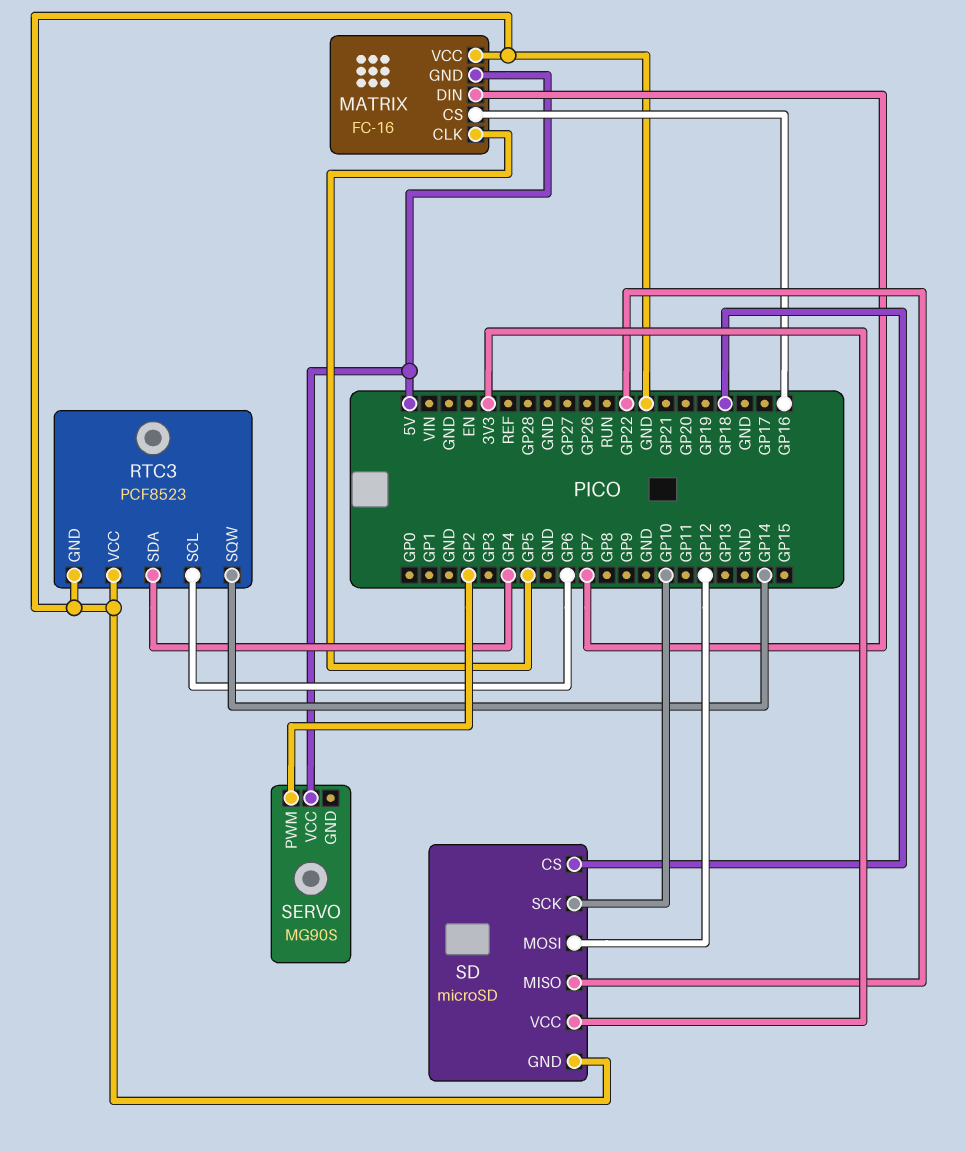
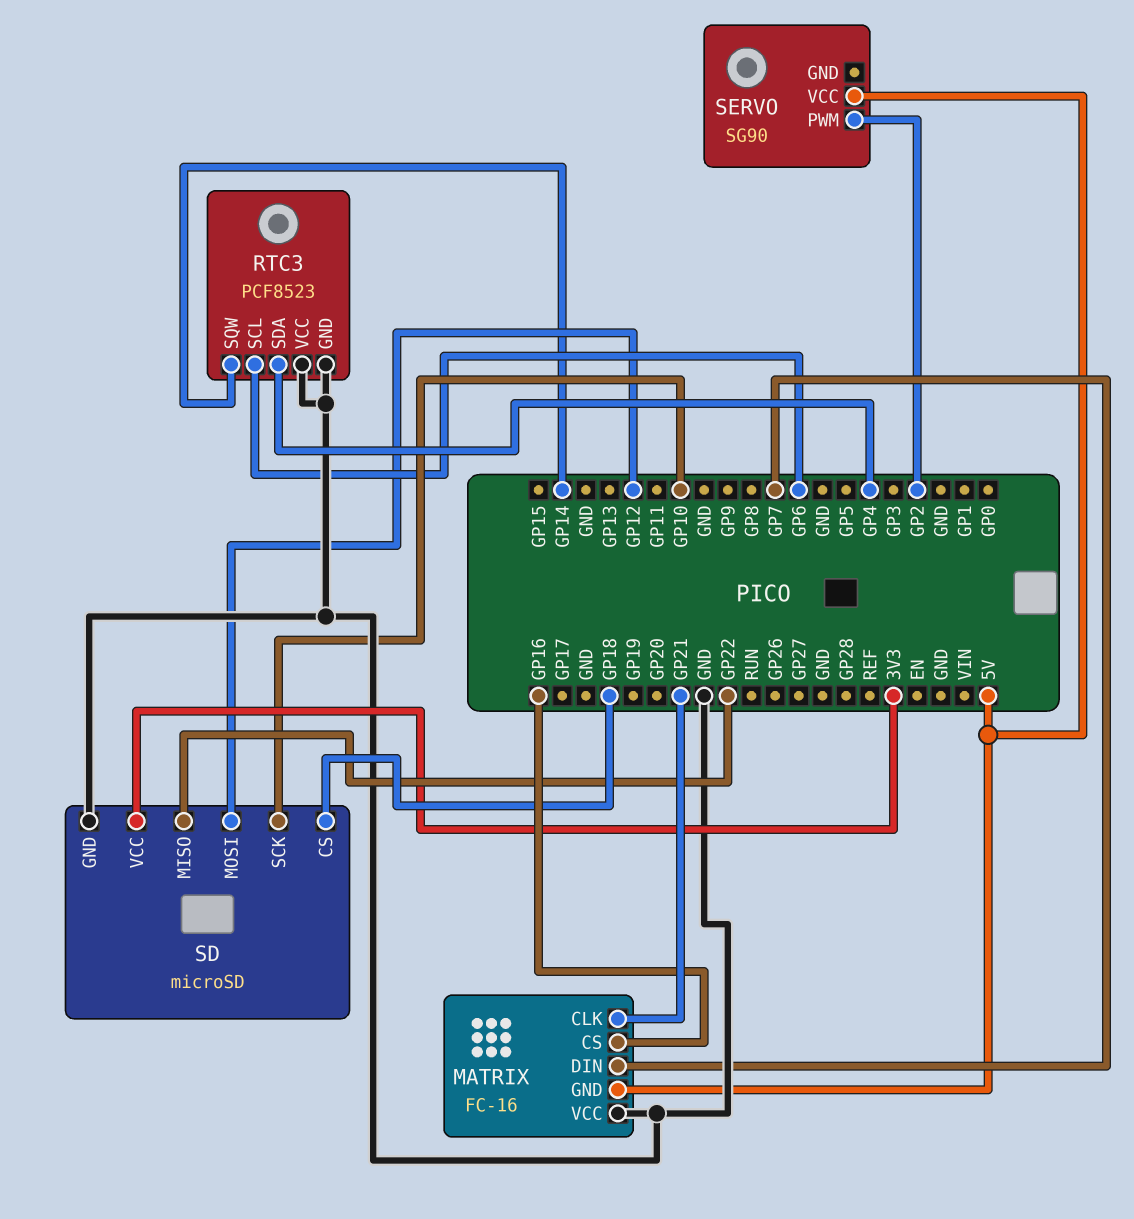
MATRIX pin CLK: GP5 -> GP21
SERVO: MG90S -> SG90

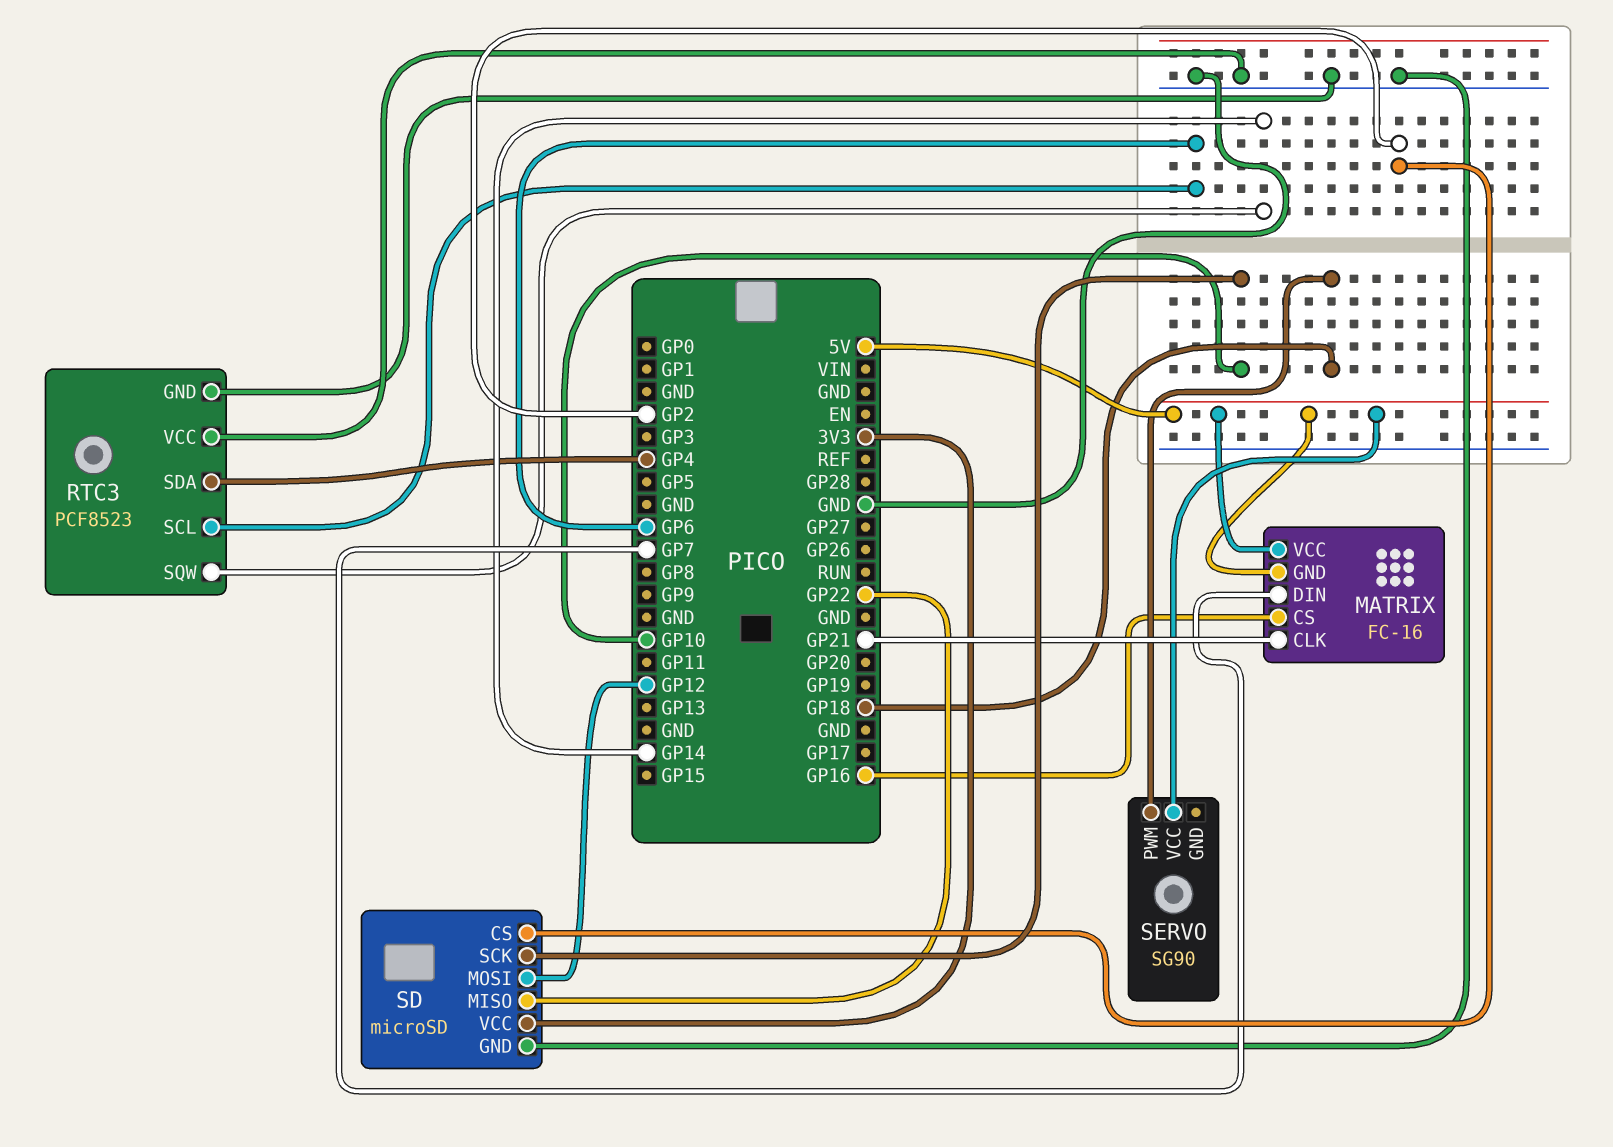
MATRIX pin VCC: GND -> 5V
SD pin CS: GP18 -> GP2
SERVO pin PWM: GP2 -> GP18

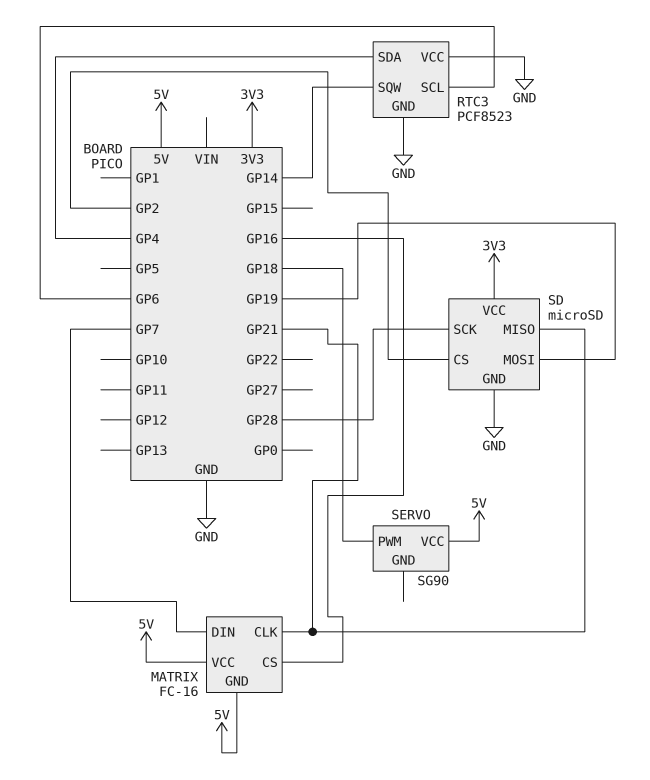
SD pin MISO: GP22 -> GP21
SD pin MOSI: GP12 -> GP19
SD pin SCK: GP10 -> GP28

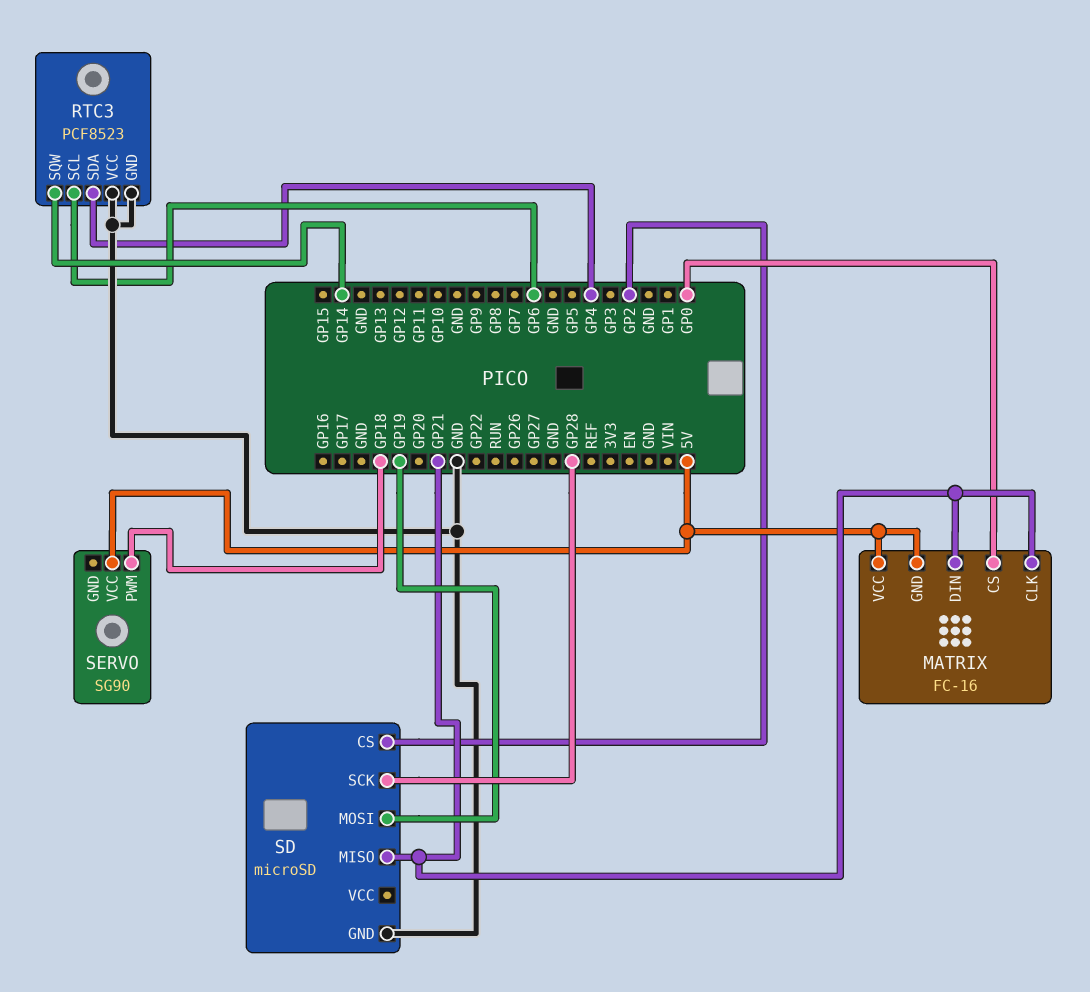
MATRIX pin CS: GP16 -> GP0
MATRIX pin DIN: GP7 -> GP21
SD pin VCC: 3V3 -> none

